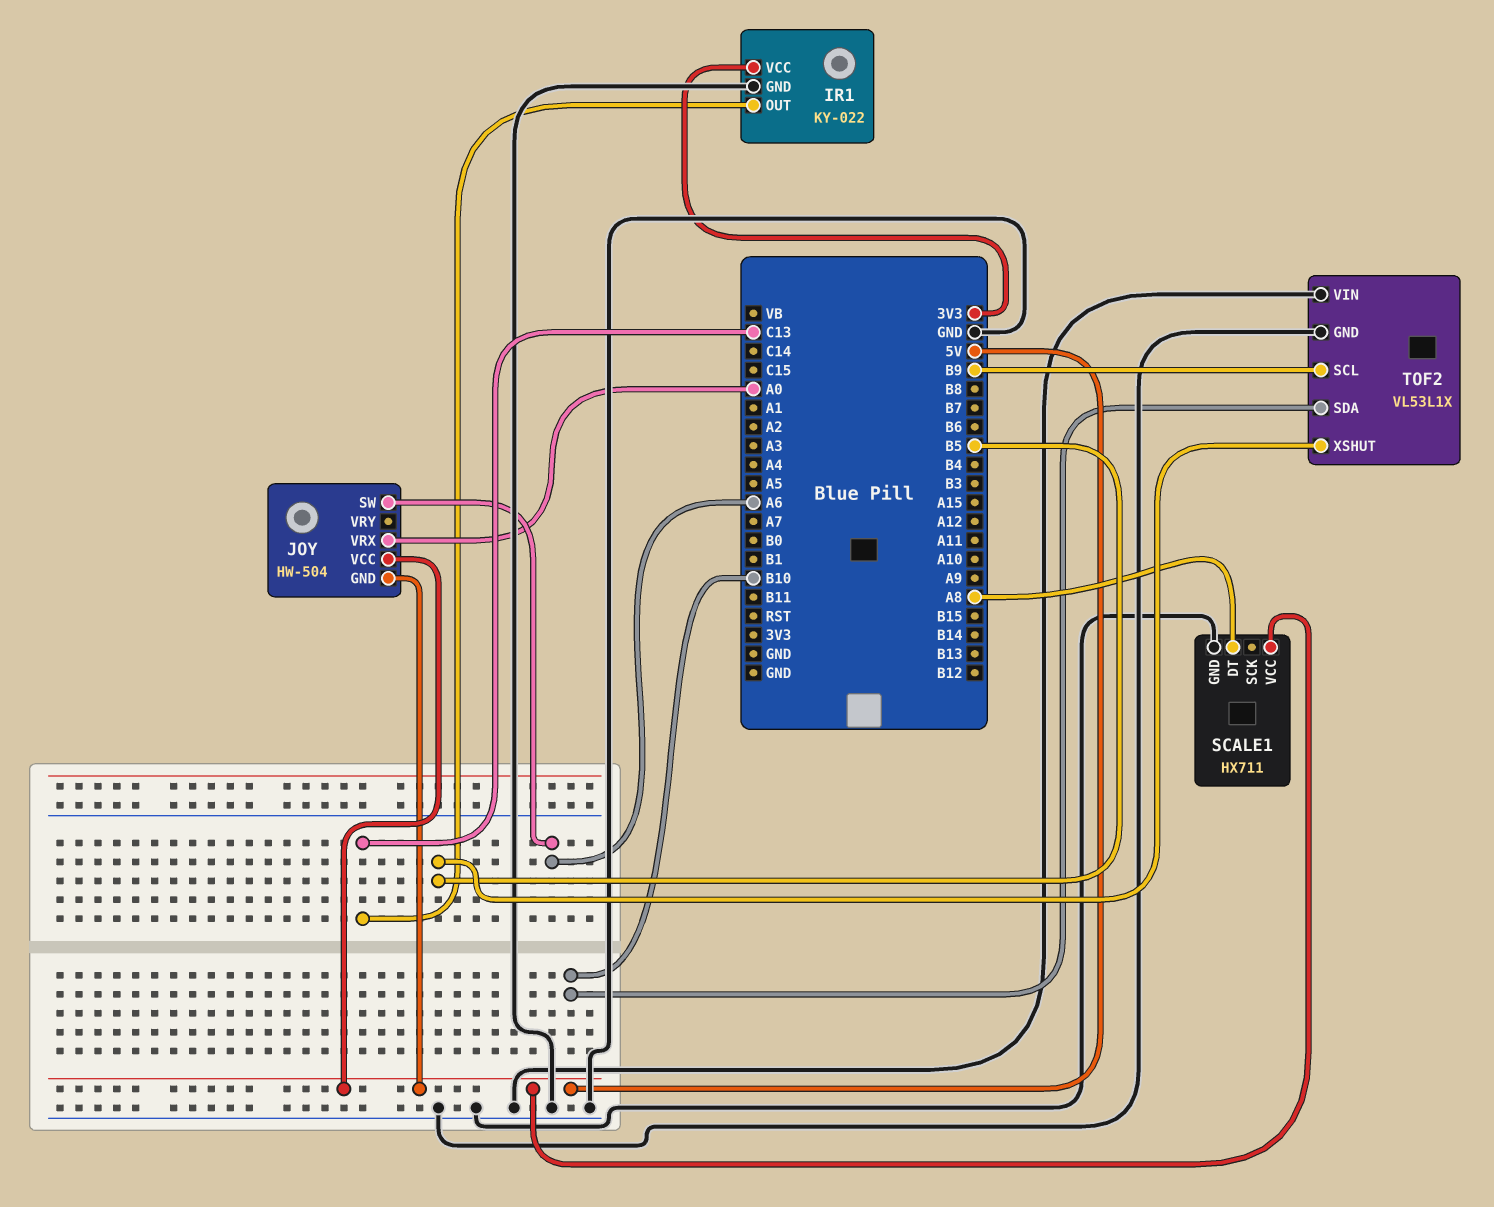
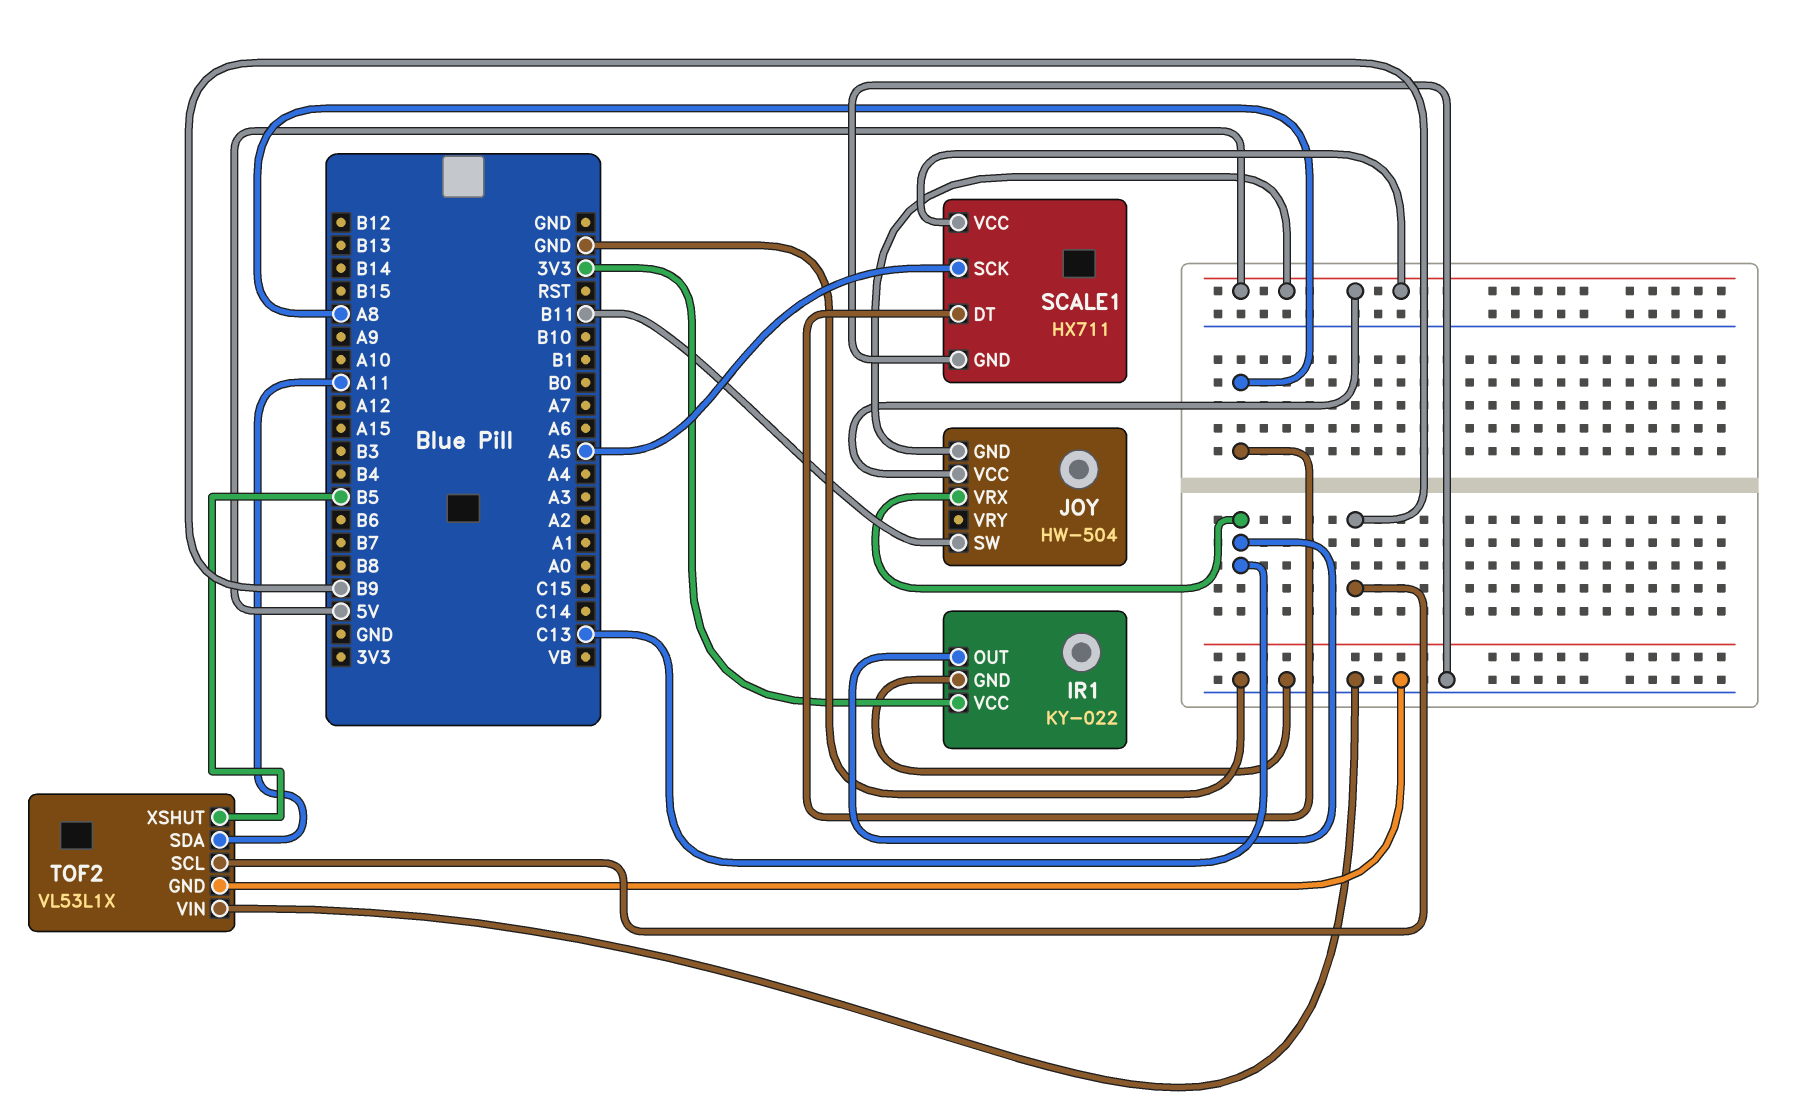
JOY pin SW: A6 -> B11
JOY pin VRX: A0 -> C13
SCALE1 pin SCK: none -> A5
TOF2 pin SDA: B10 -> A11

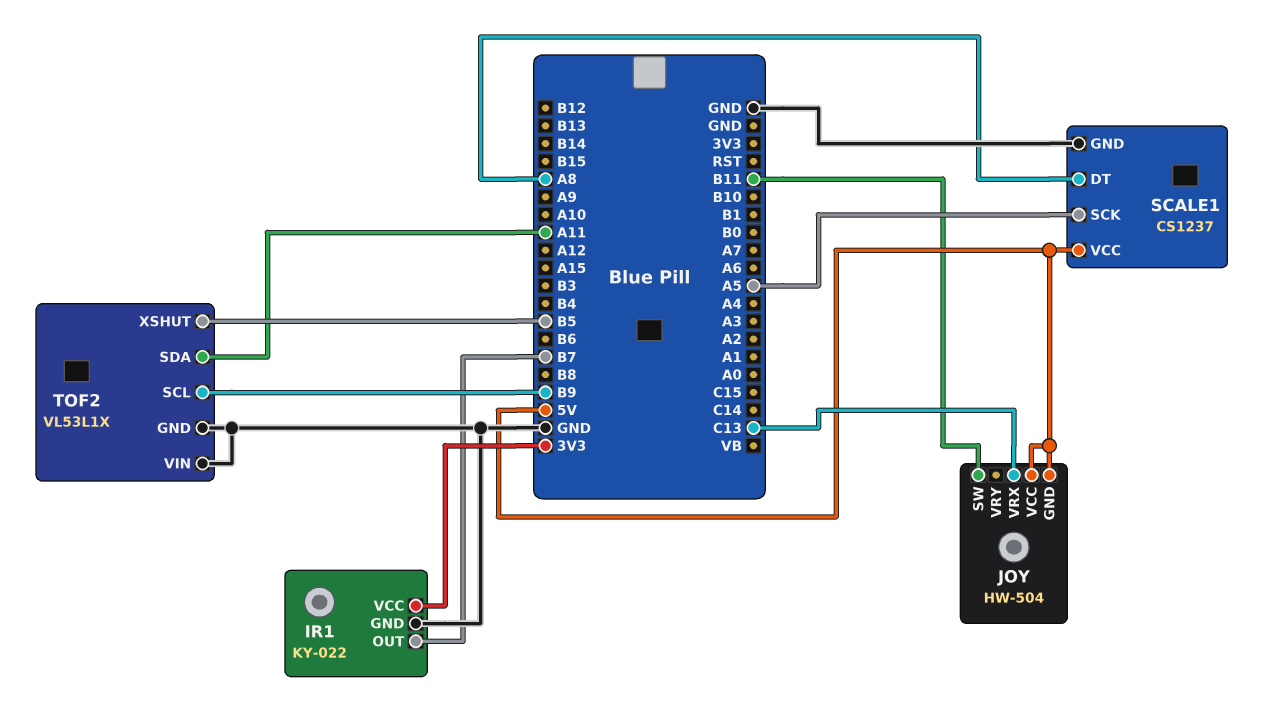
IR1 pin OUT: C13 -> B7
SCALE1: HX711 -> CS1237

